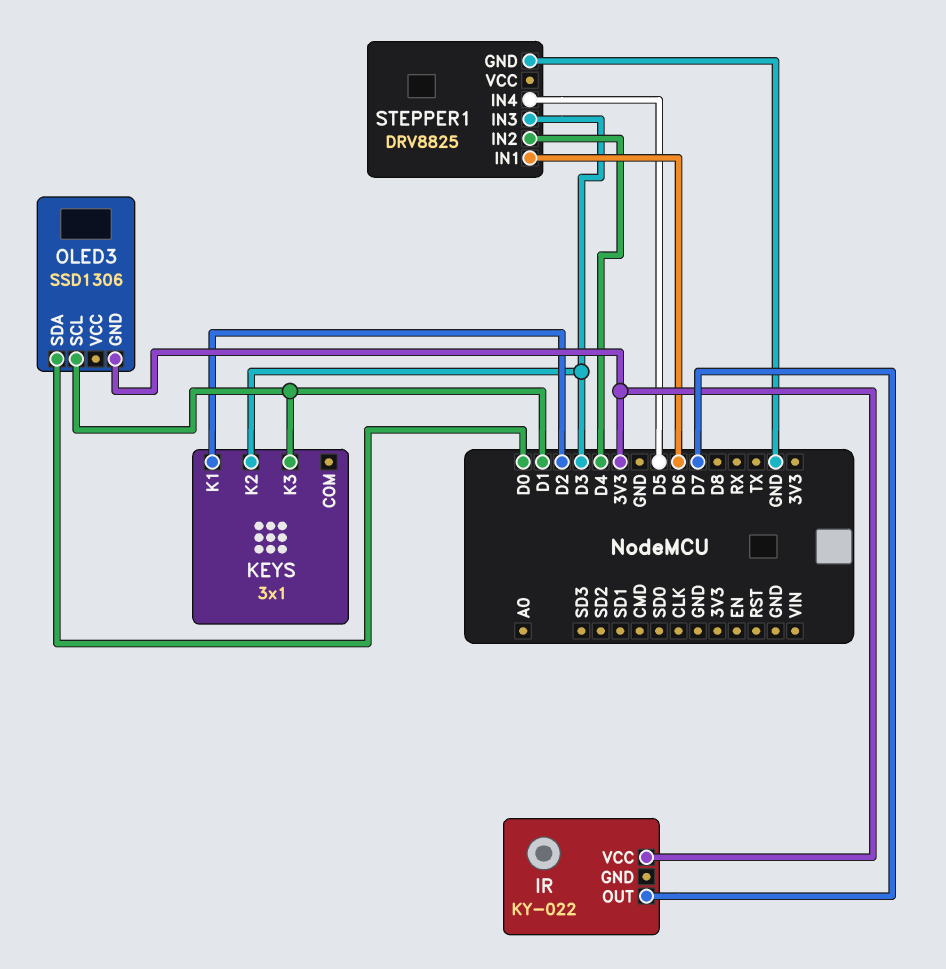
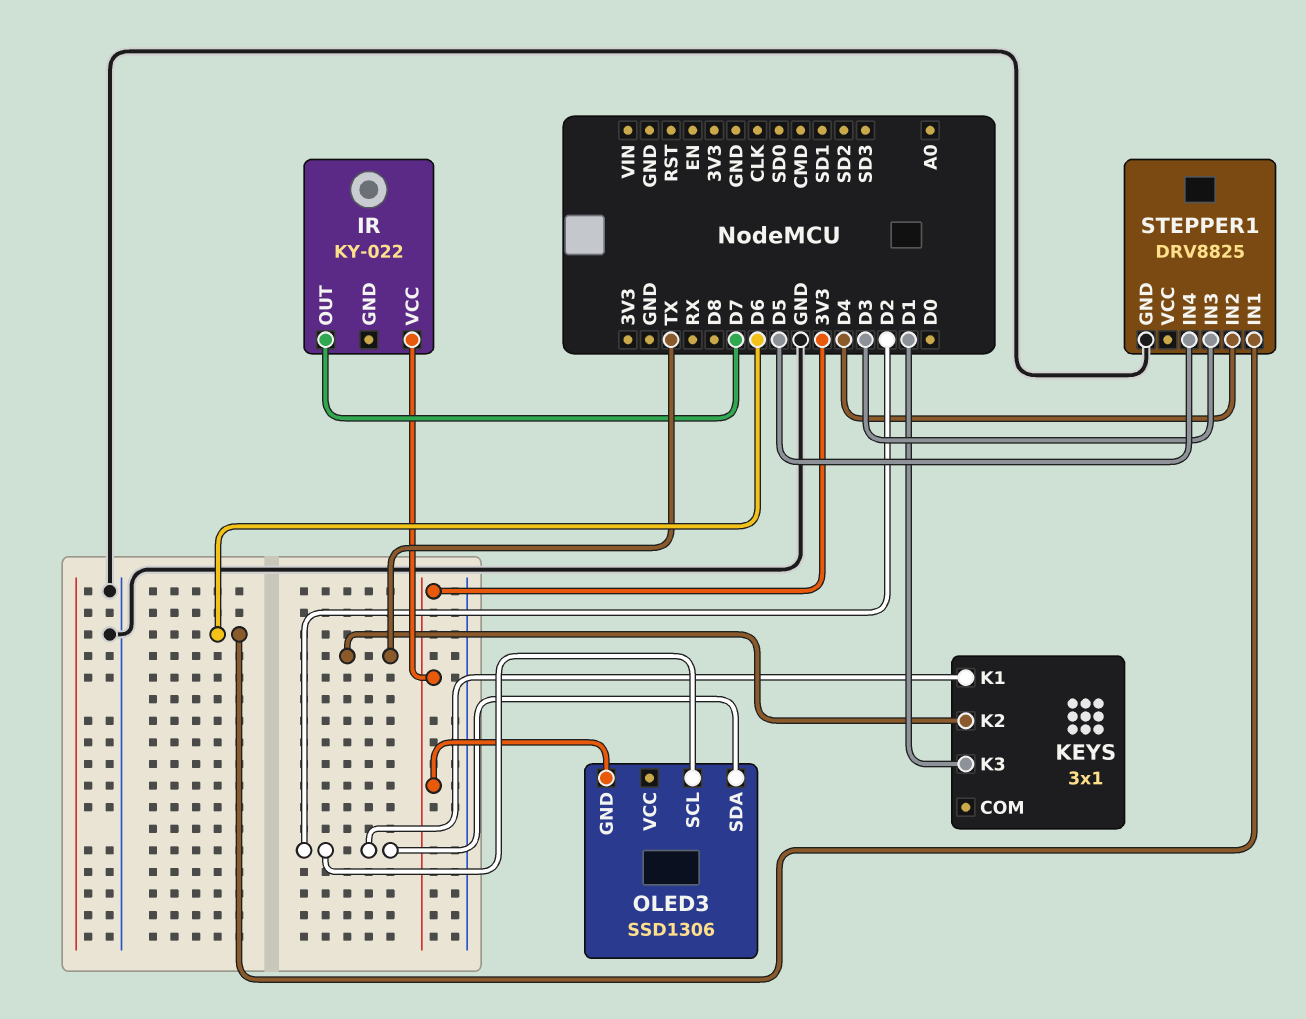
KEYS pin K2: D3 -> TX
OLED3 pin SCL: D1 -> D2
OLED3 pin SDA: D0 -> D2

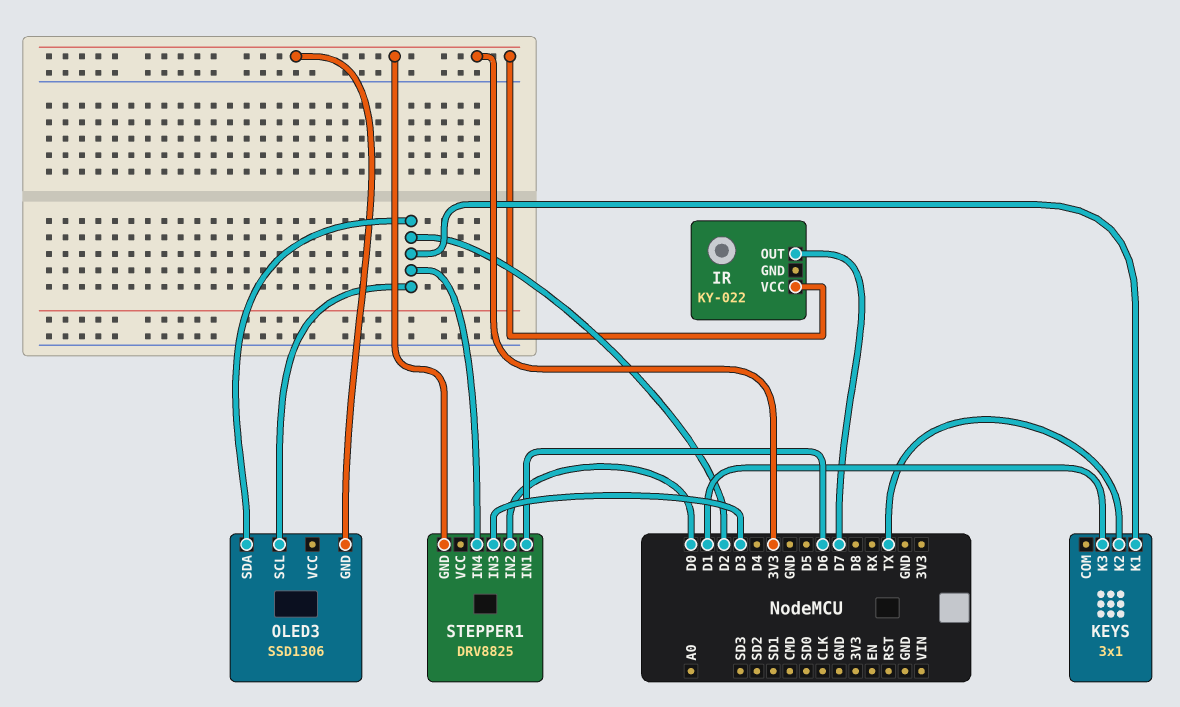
STEPPER1 pin GND: GND -> 3V3
STEPPER1 pin IN2: D4 -> D0
STEPPER1 pin IN4: D5 -> D2

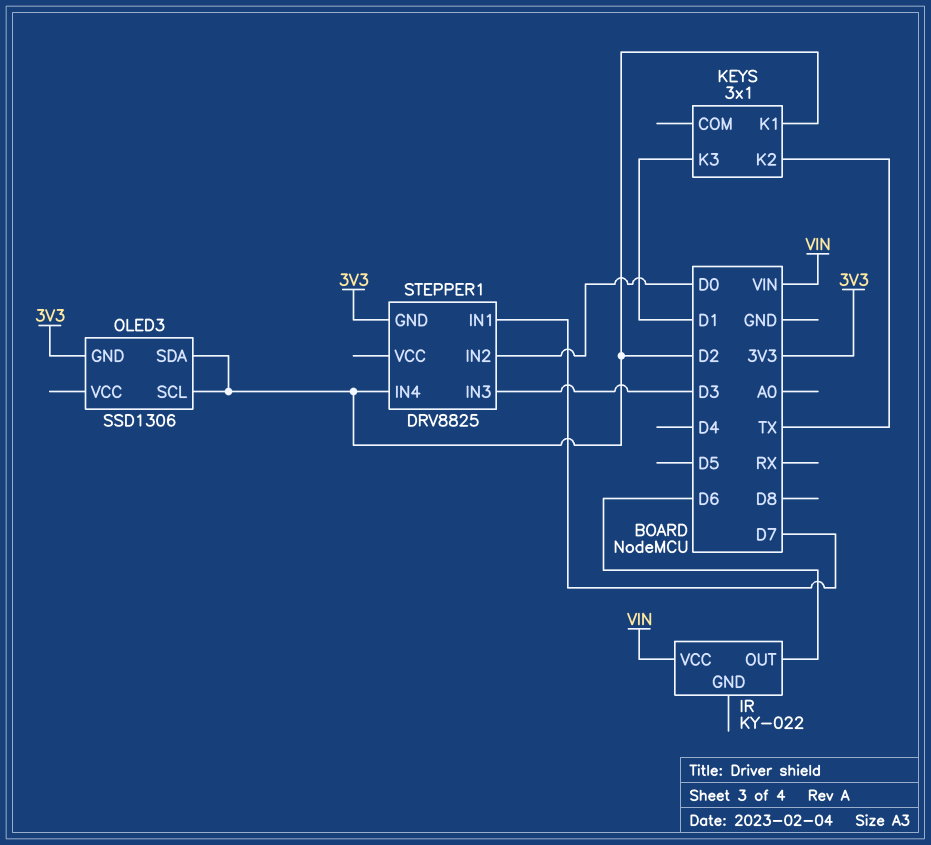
IR pin OUT: D7 -> D6
IR pin VCC: 3V3 -> VIN
STEPPER1 pin IN1: D6 -> D7

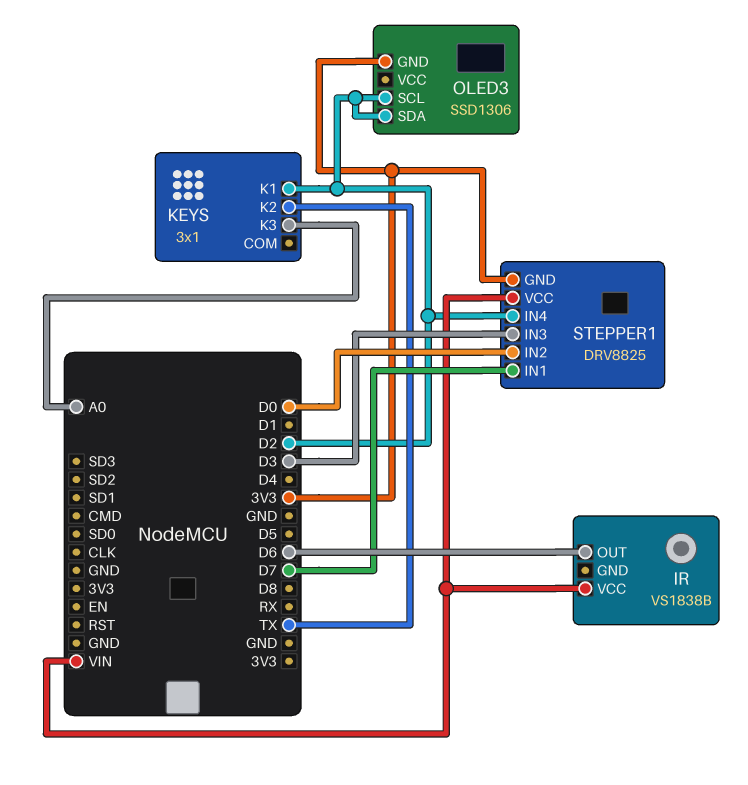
IR: KY-022 -> VS1838B
KEYS pin K3: D1 -> A0
STEPPER1 pin VCC: none -> VIN

